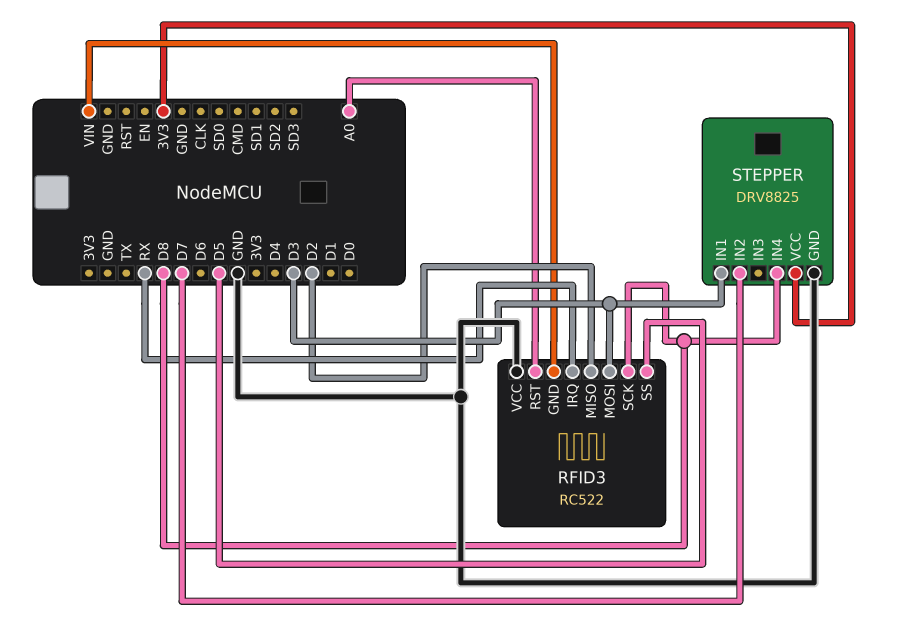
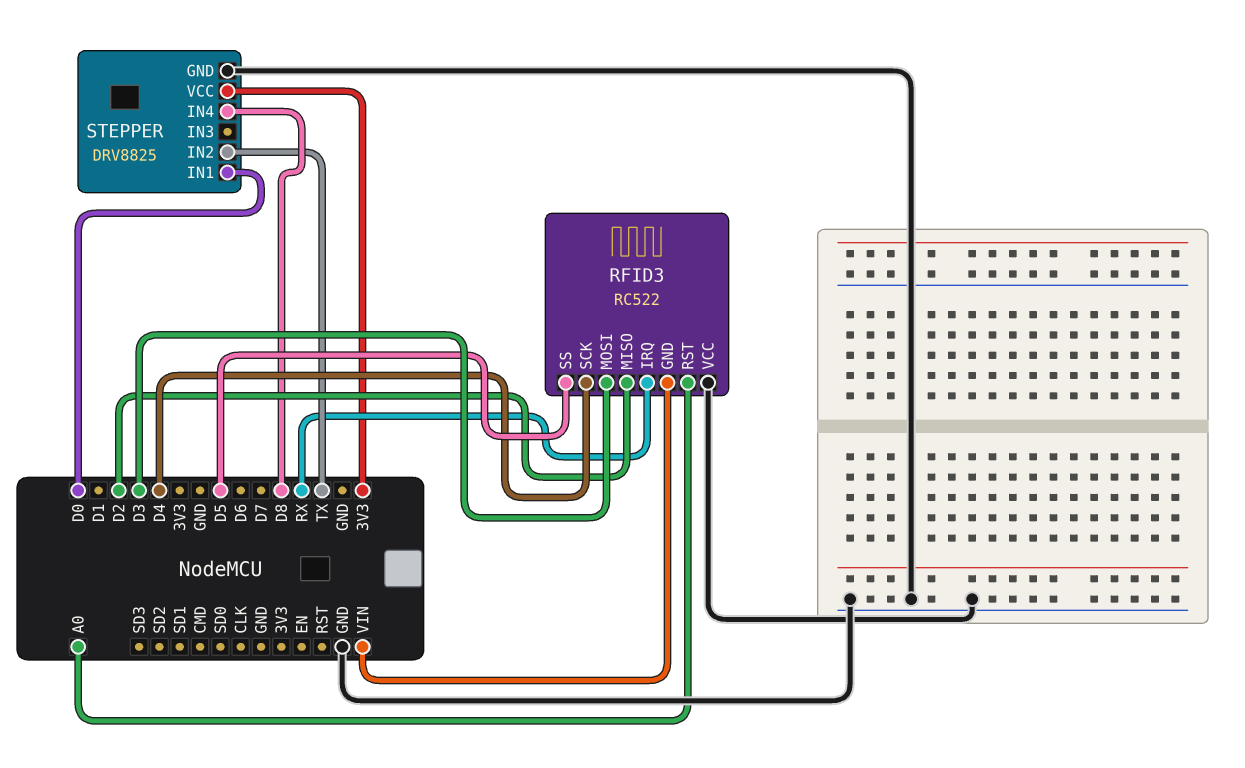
RFID3 pin SCK: D8 -> D4
STEPPER pin IN1: D3 -> D0
STEPPER pin IN2: D7 -> TX

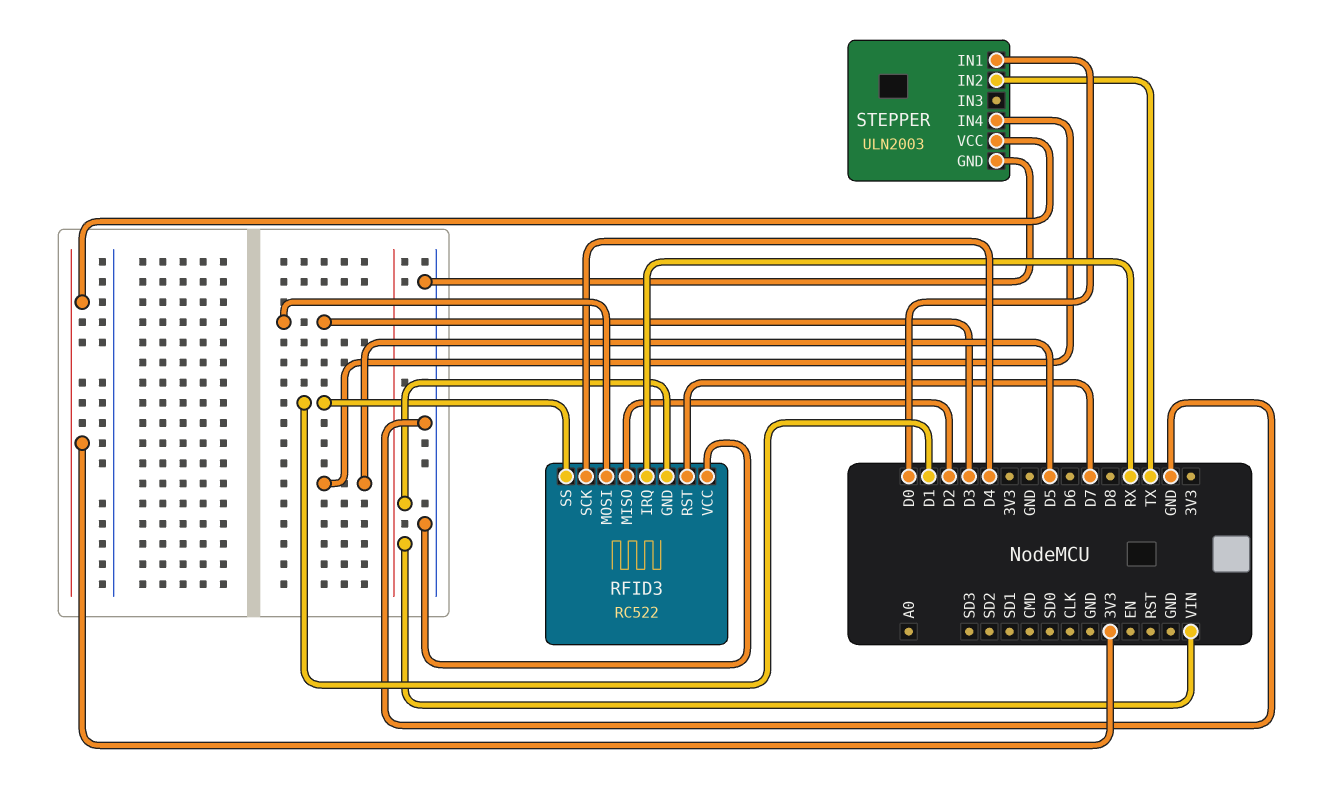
RFID3 pin RST: A0 -> D7
RFID3 pin SS: D5 -> D1
STEPPER: DRV8825 -> ULN2003
STEPPER pin IN4: D8 -> D5

